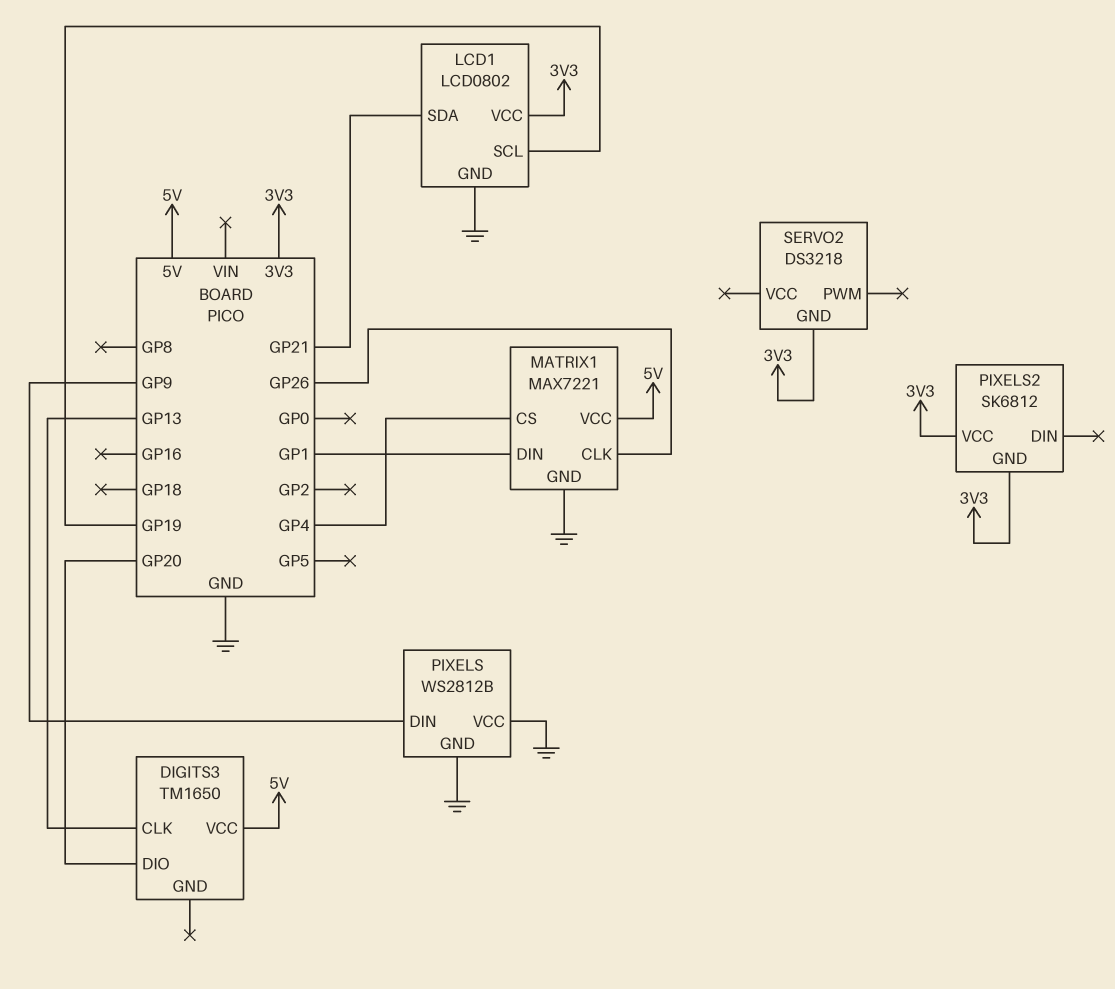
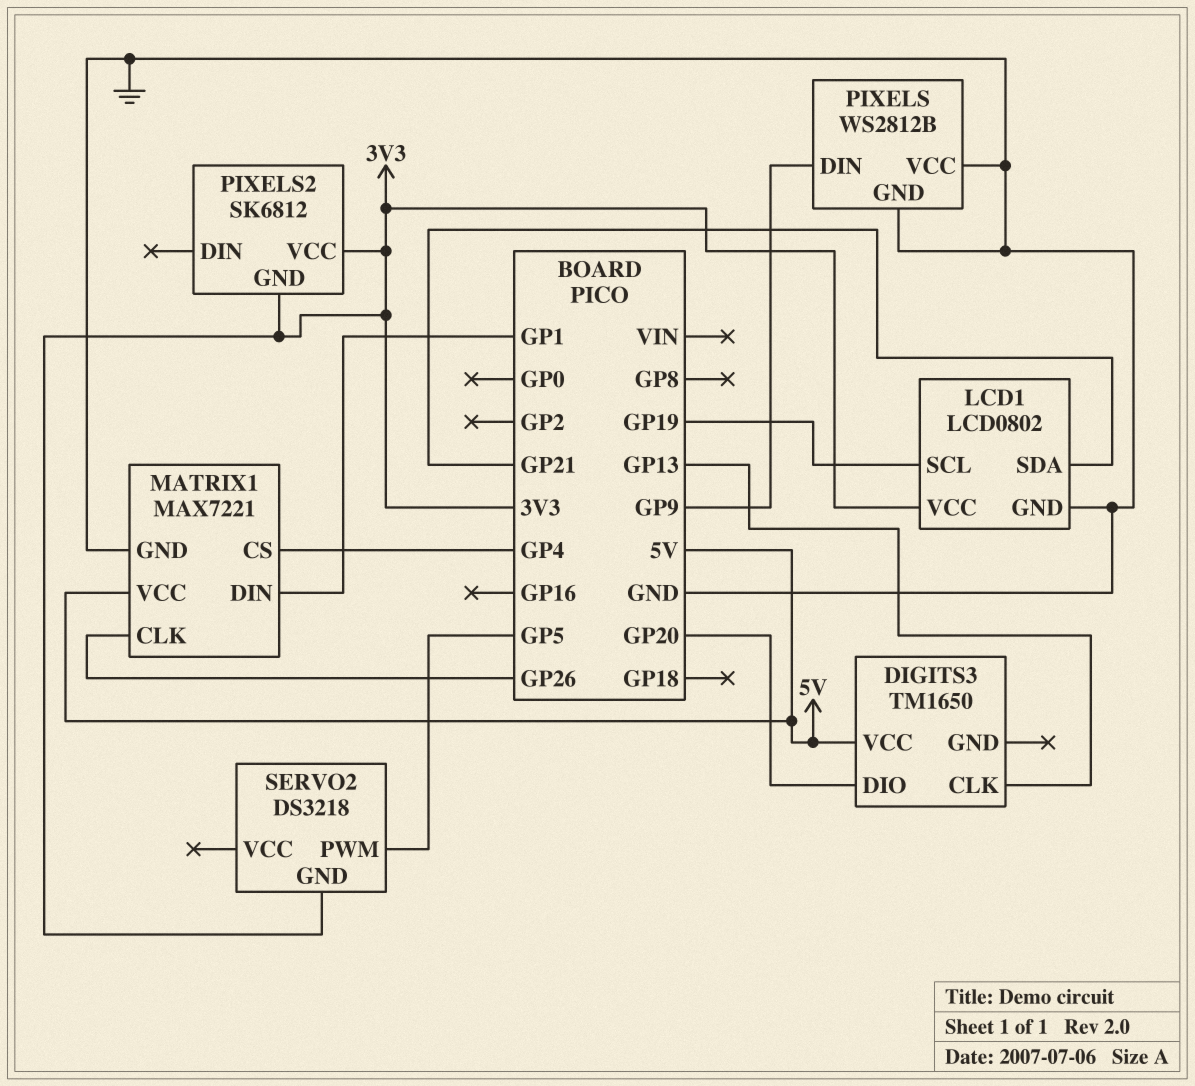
SERVO2 pin PWM: none -> GP5

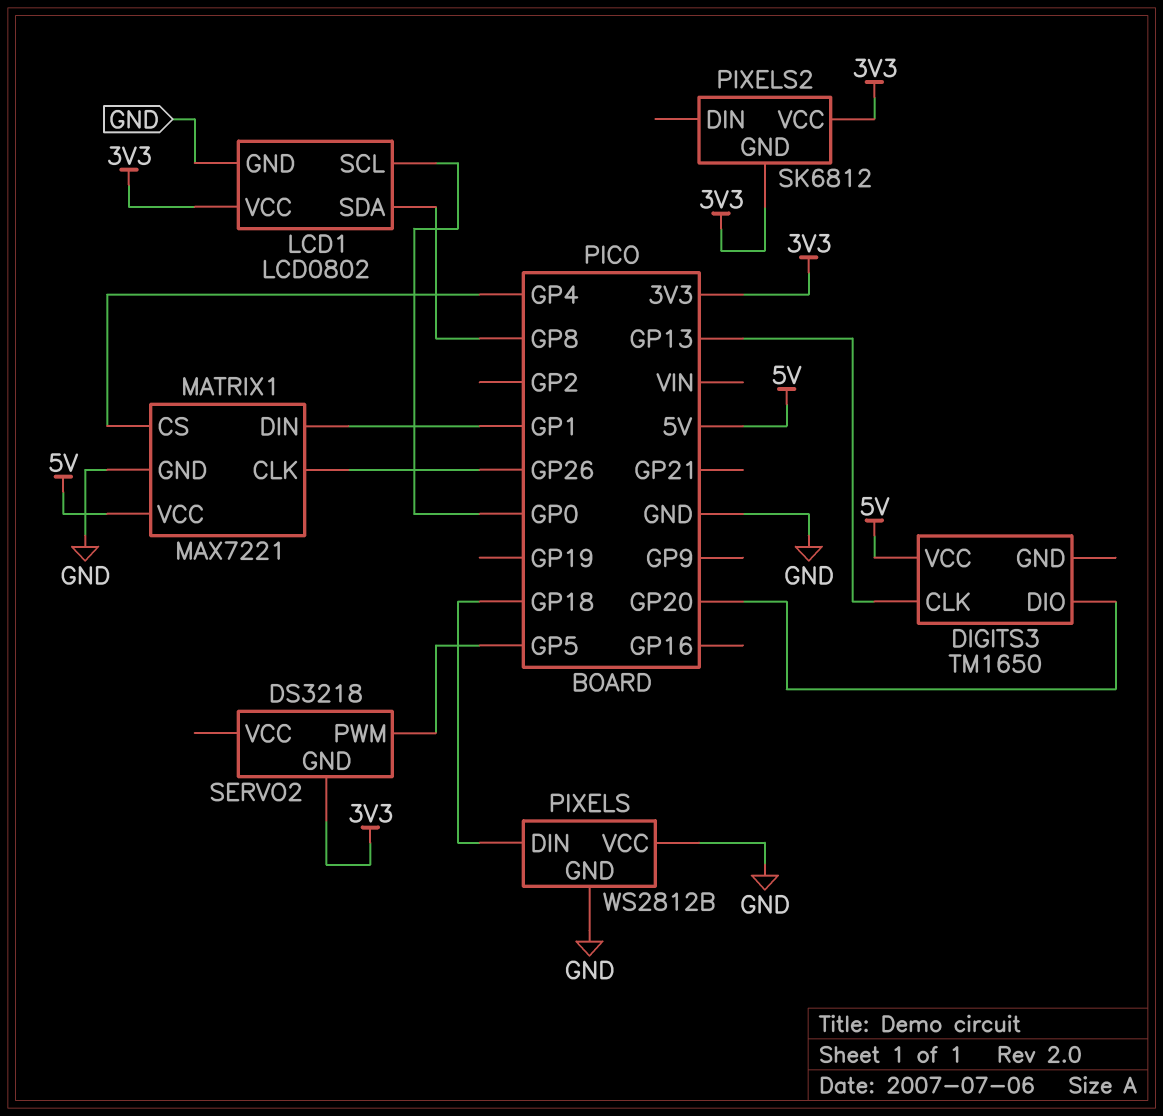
LCD1 pin SCL: GP19 -> GP0
LCD1 pin SDA: GP21 -> GP8
PIXELS pin DIN: GP9 -> GP18

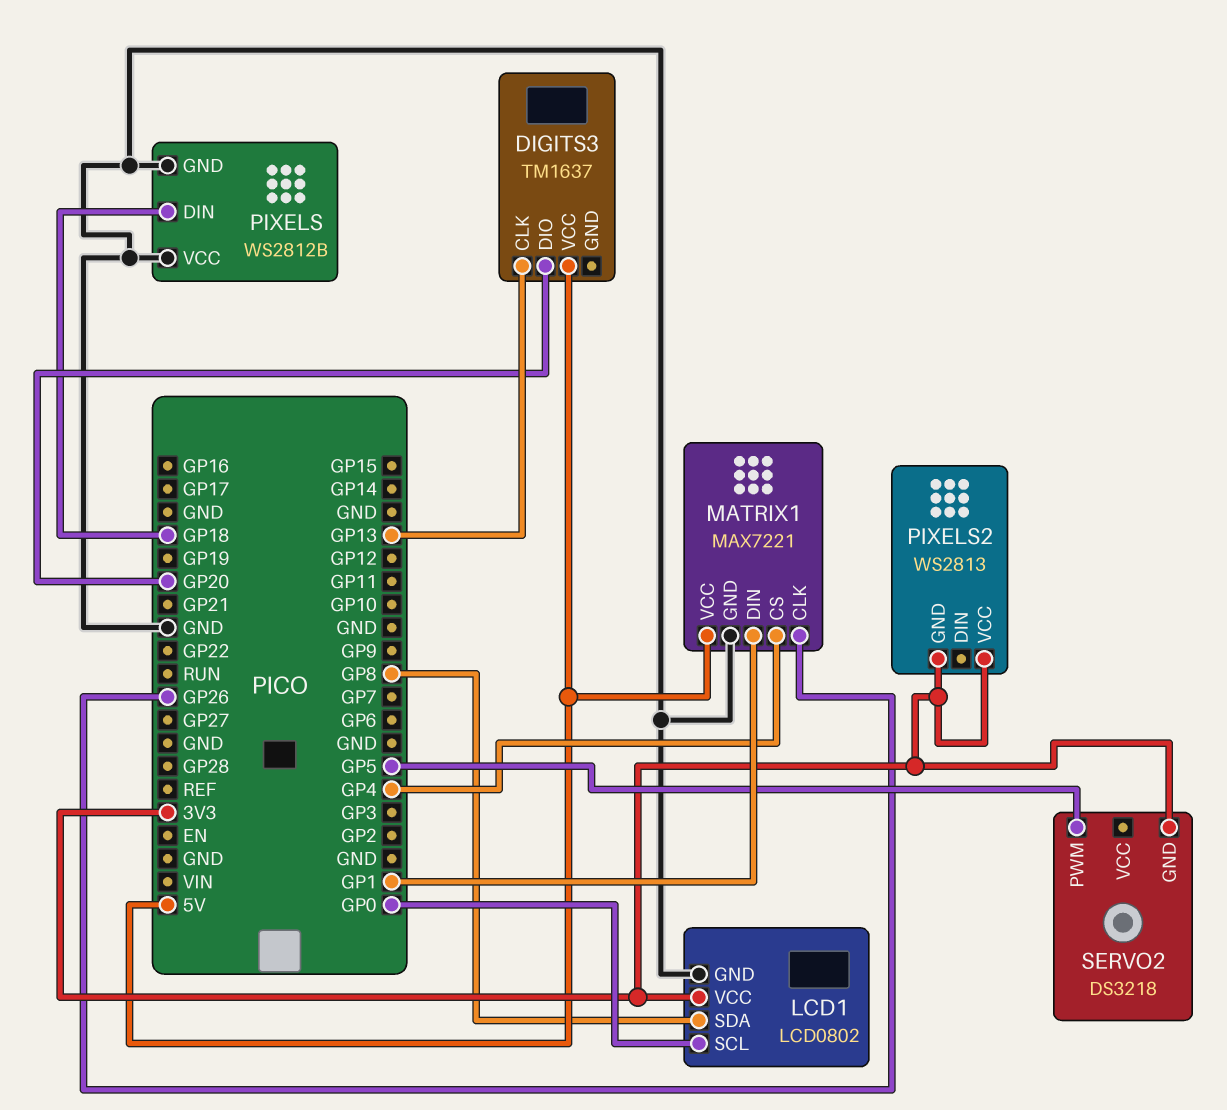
DIGITS3: TM1650 -> TM1637
PIXELS2: SK6812 -> WS2813

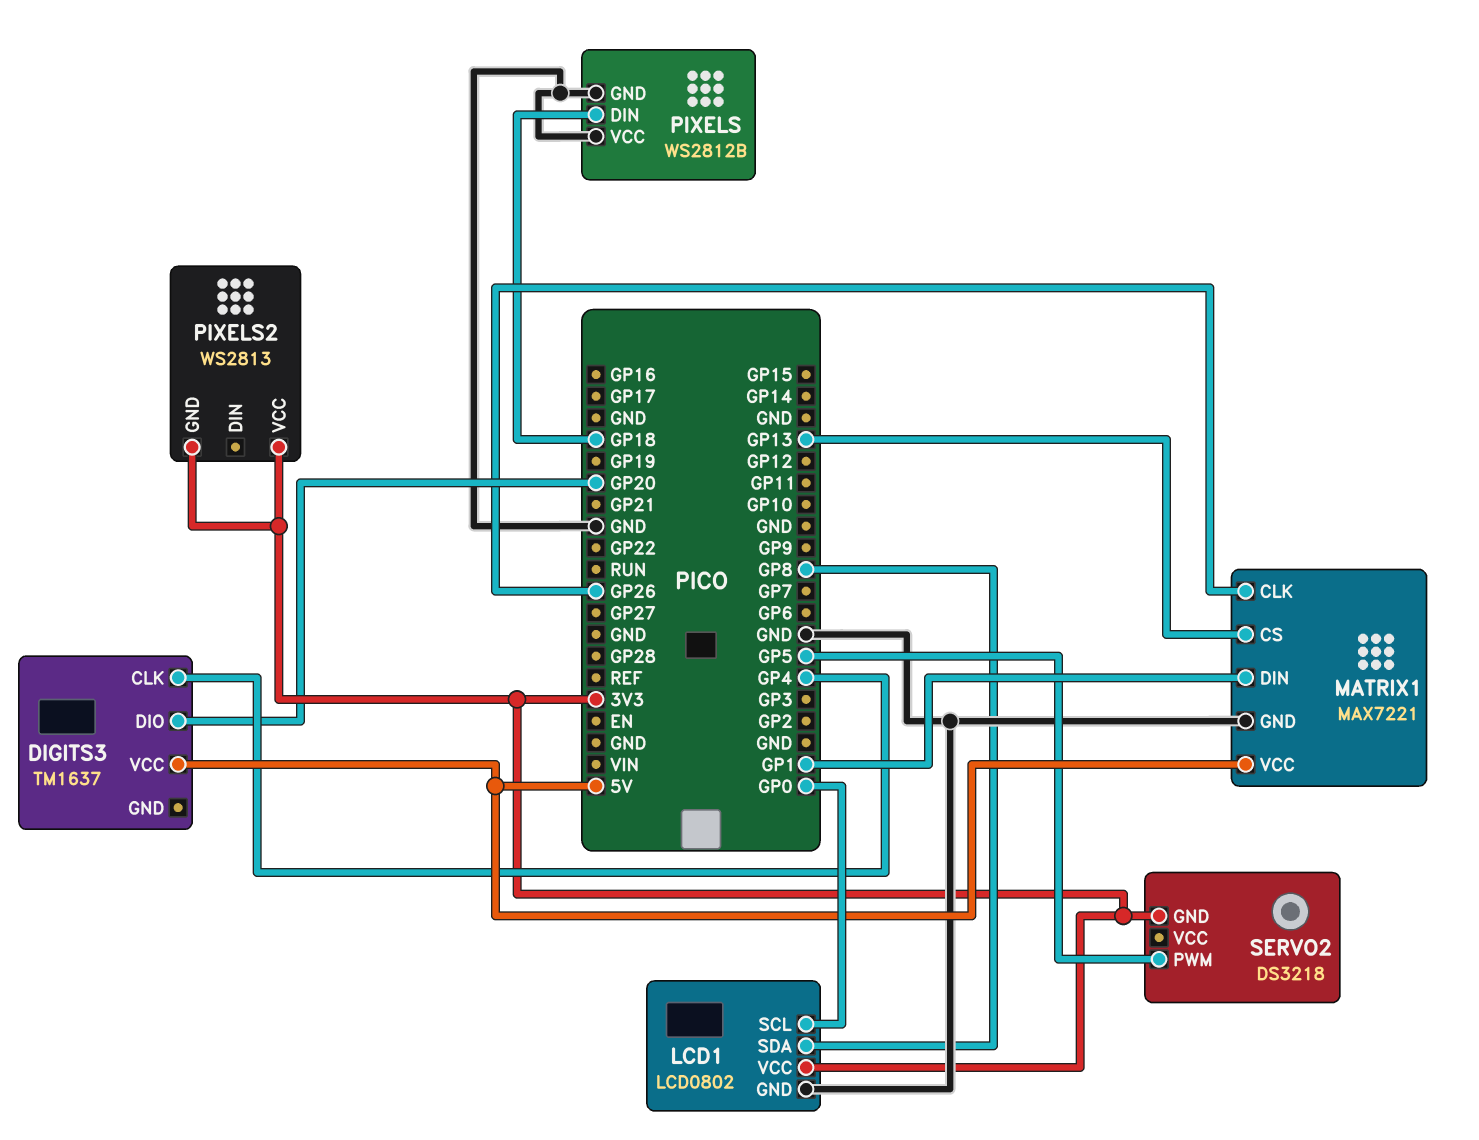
DIGITS3 pin CLK: GP13 -> GP4
MATRIX1 pin CS: GP4 -> GP13

